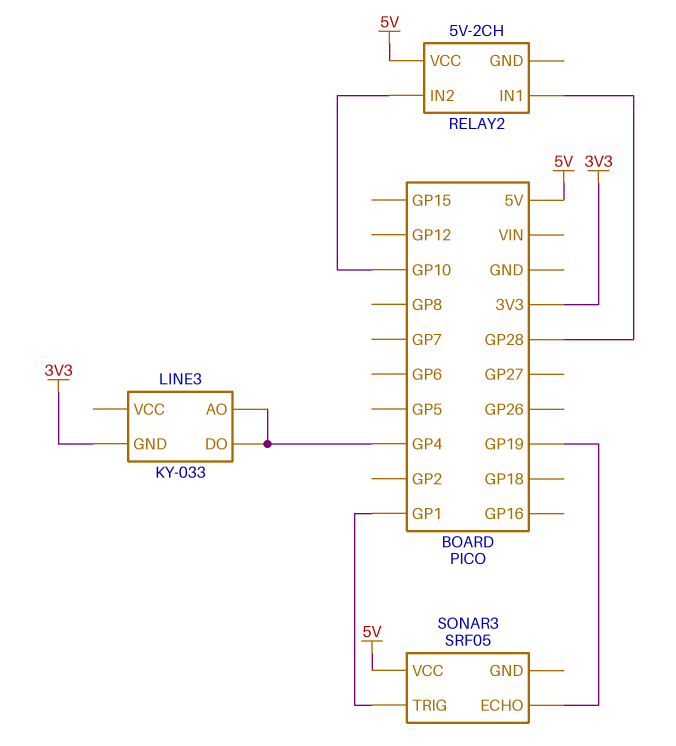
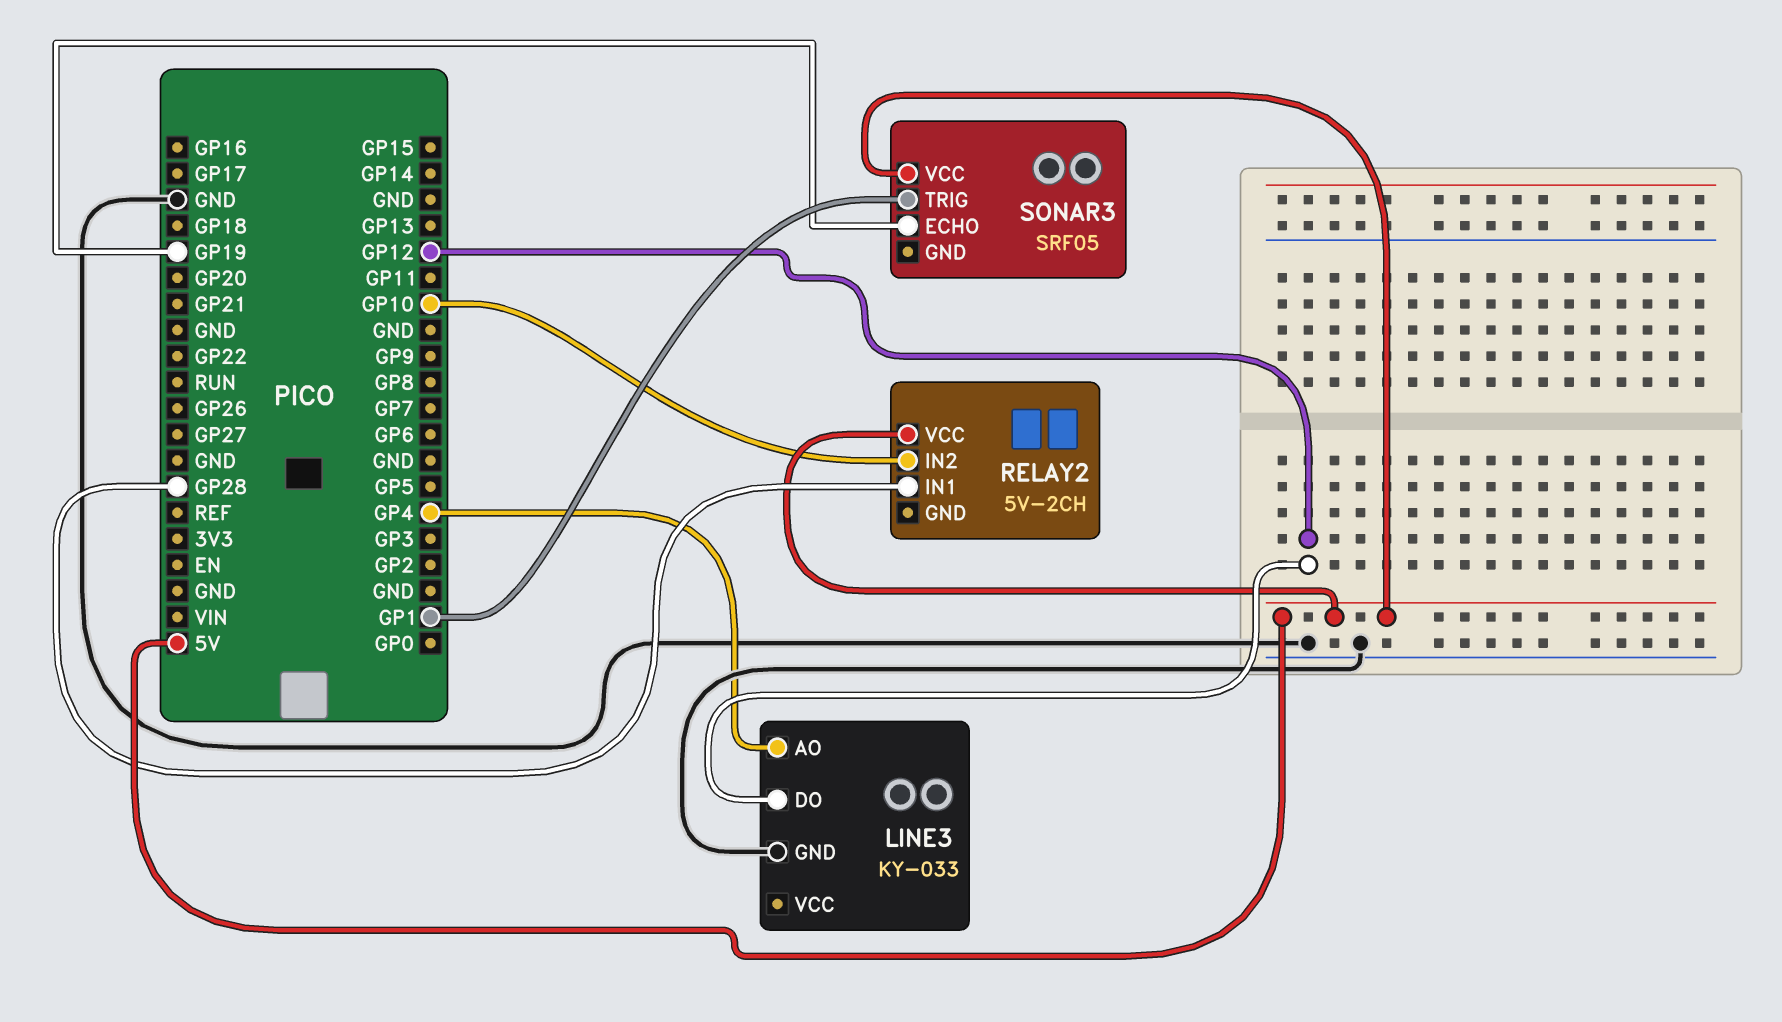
LINE3 pin DO: GP4 -> GP12
LINE3 pin GND: 3V3 -> GND

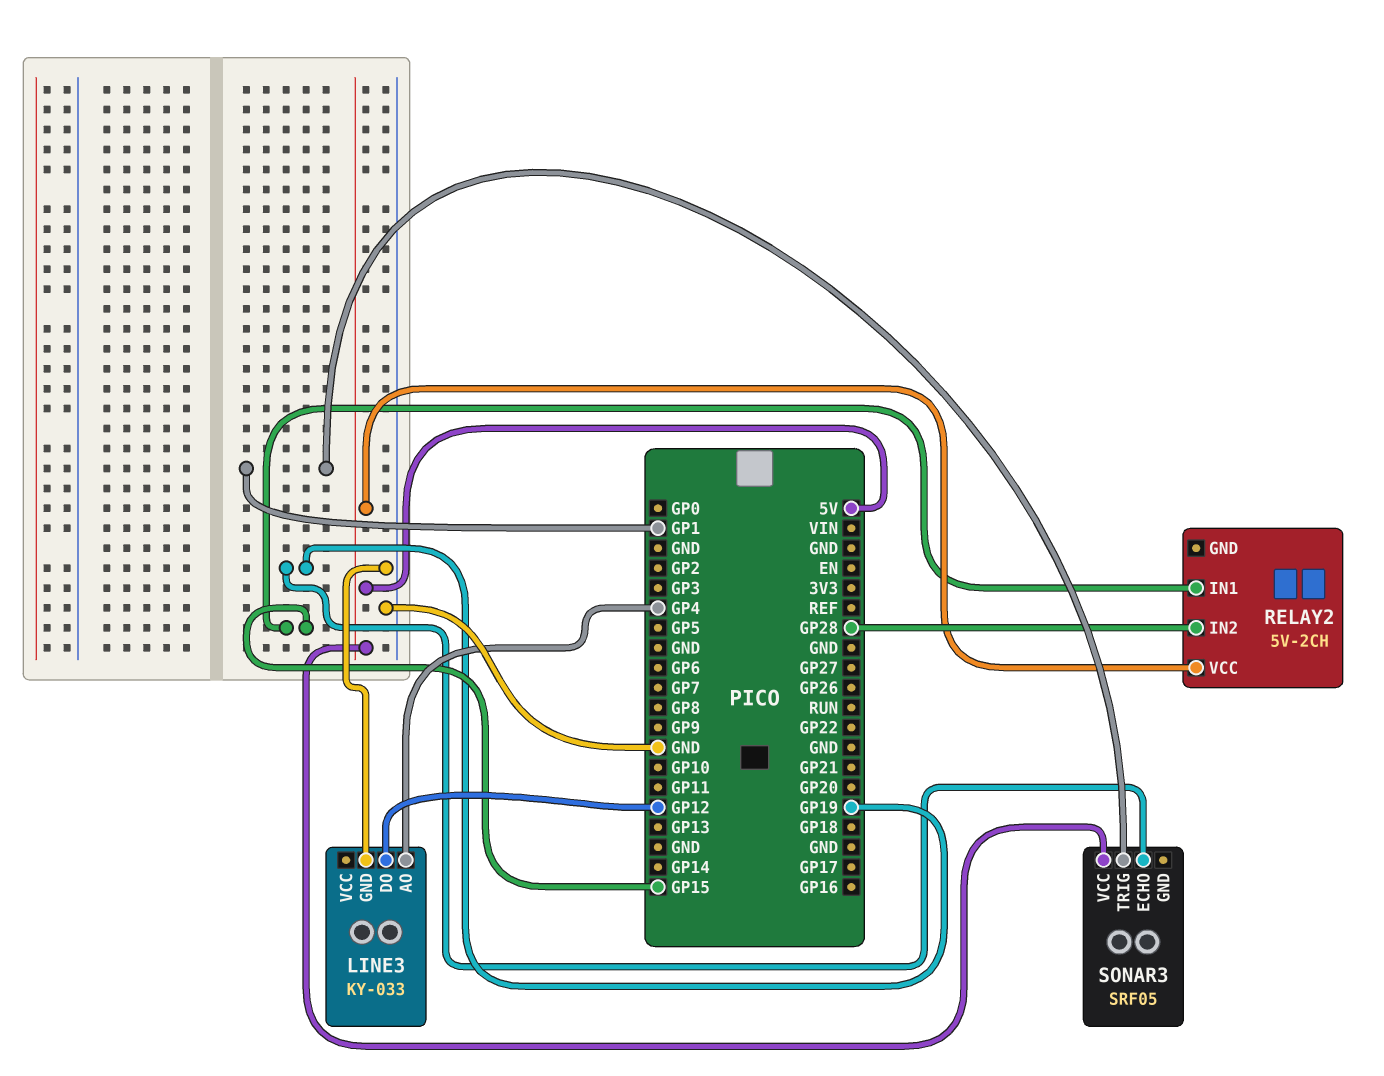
RELAY2 pin IN1: GP28 -> GP15
RELAY2 pin IN2: GP10 -> GP28

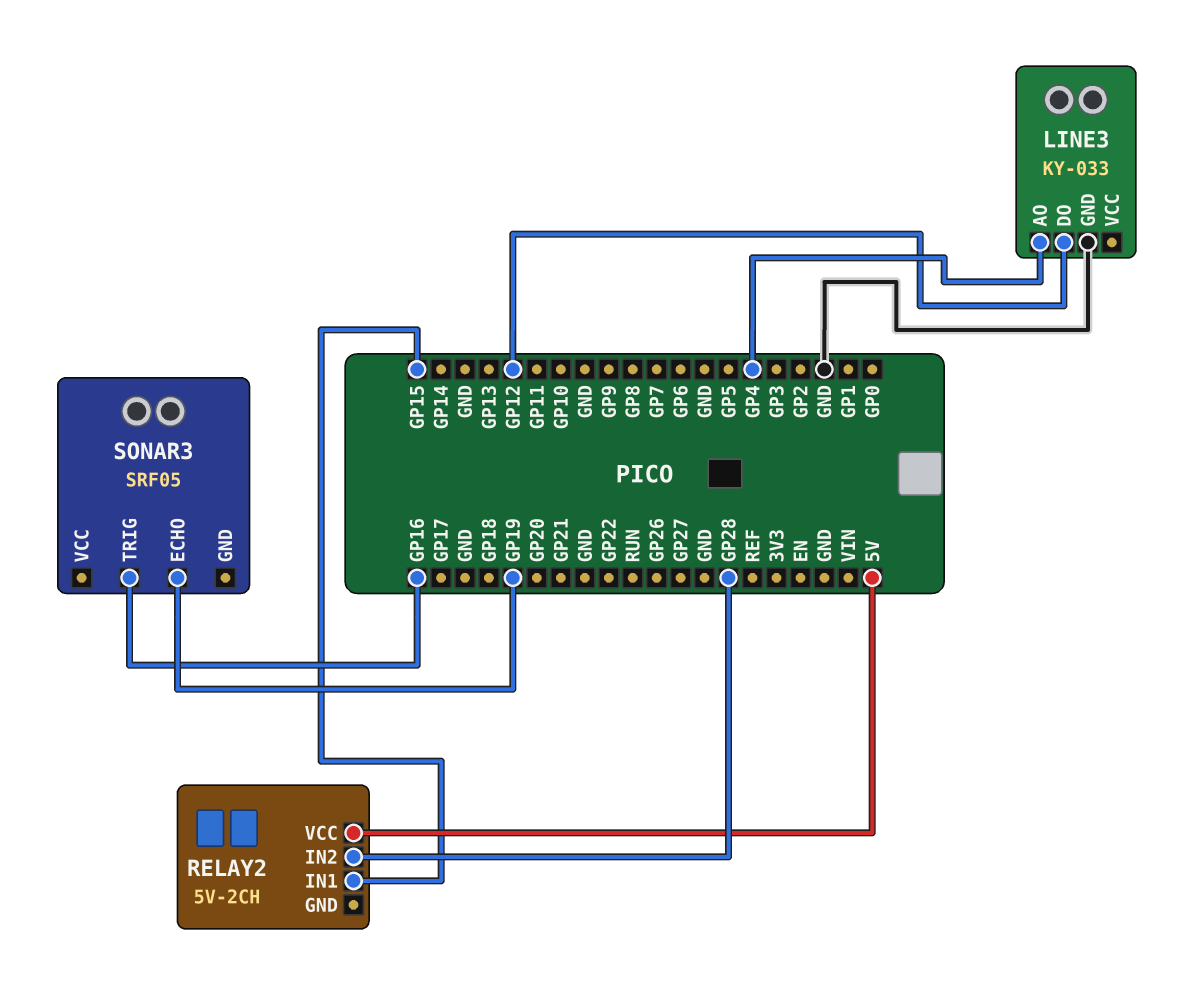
SONAR3 pin TRIG: GP1 -> GP16
SONAR3 pin VCC: 5V -> none

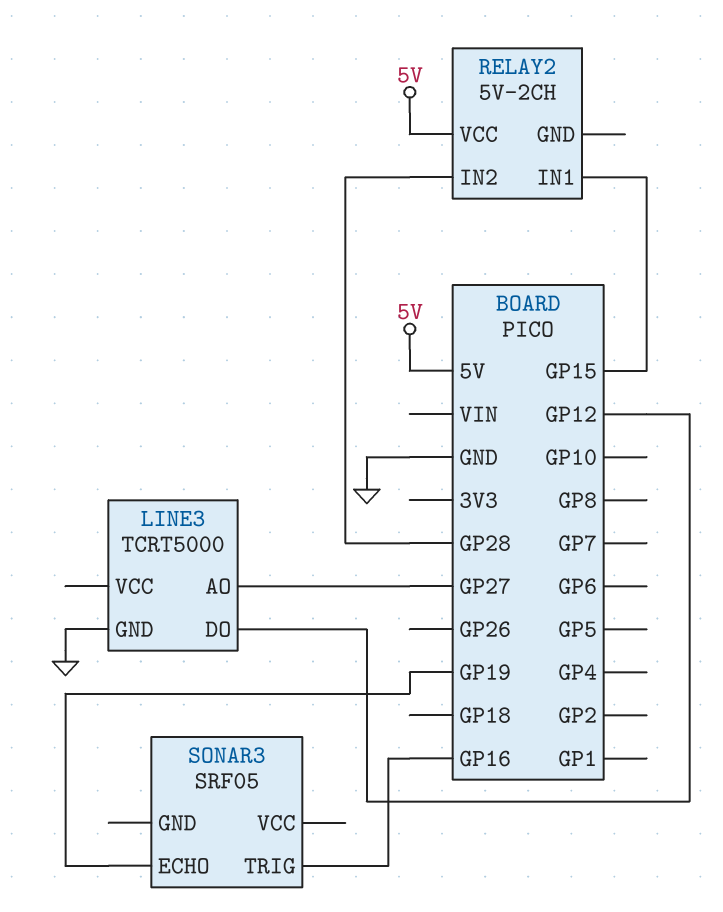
LINE3: KY-033 -> TCRT5000
LINE3 pin AO: GP4 -> GP27

